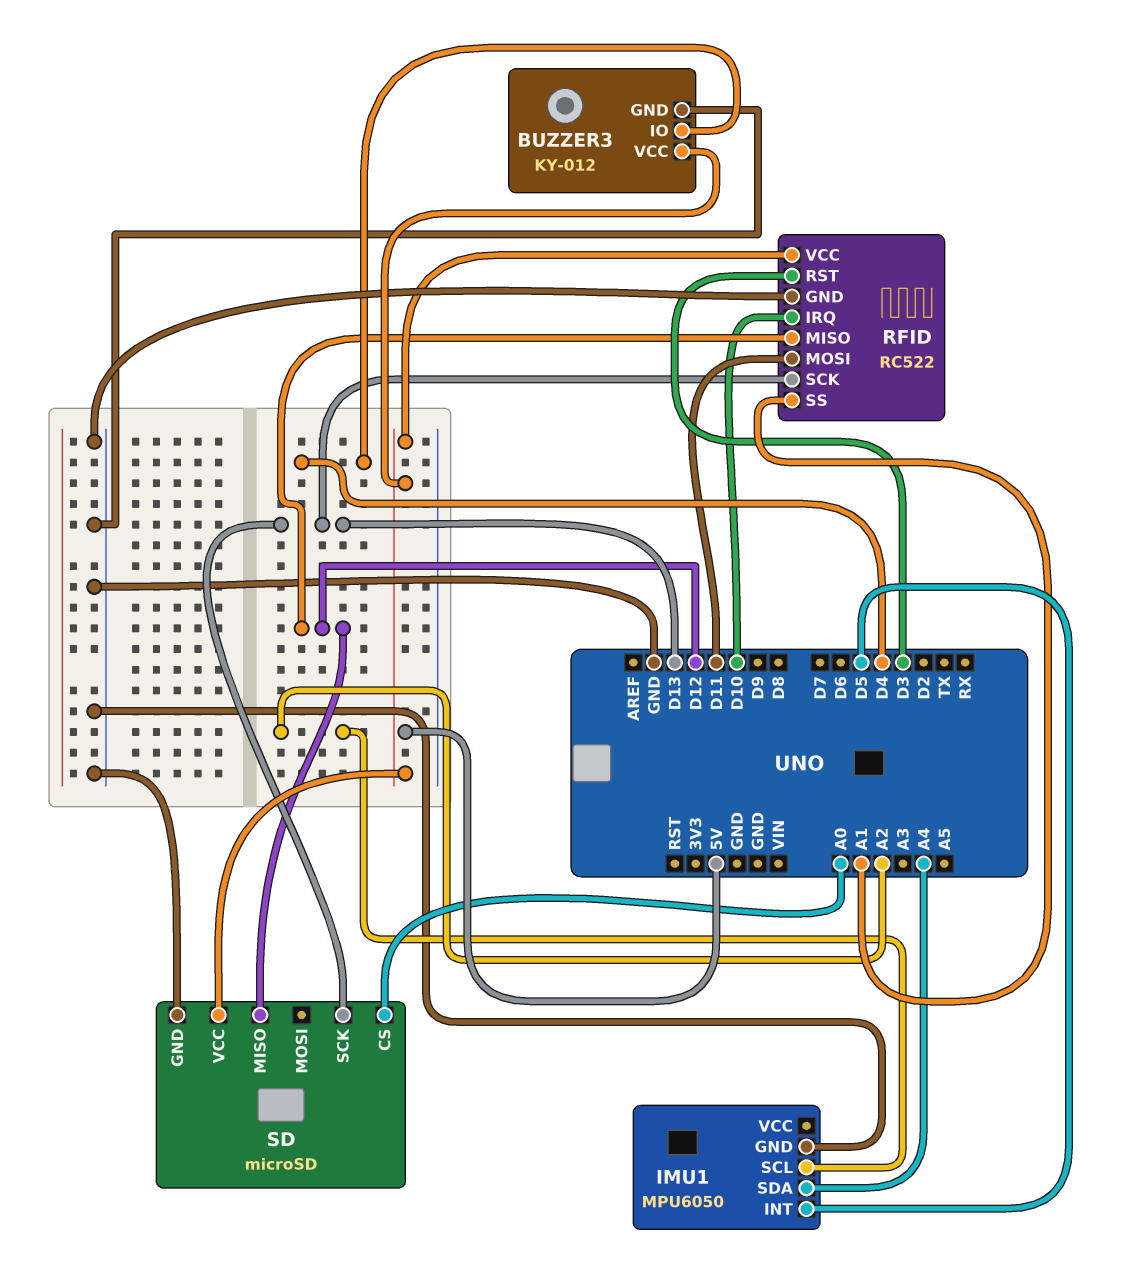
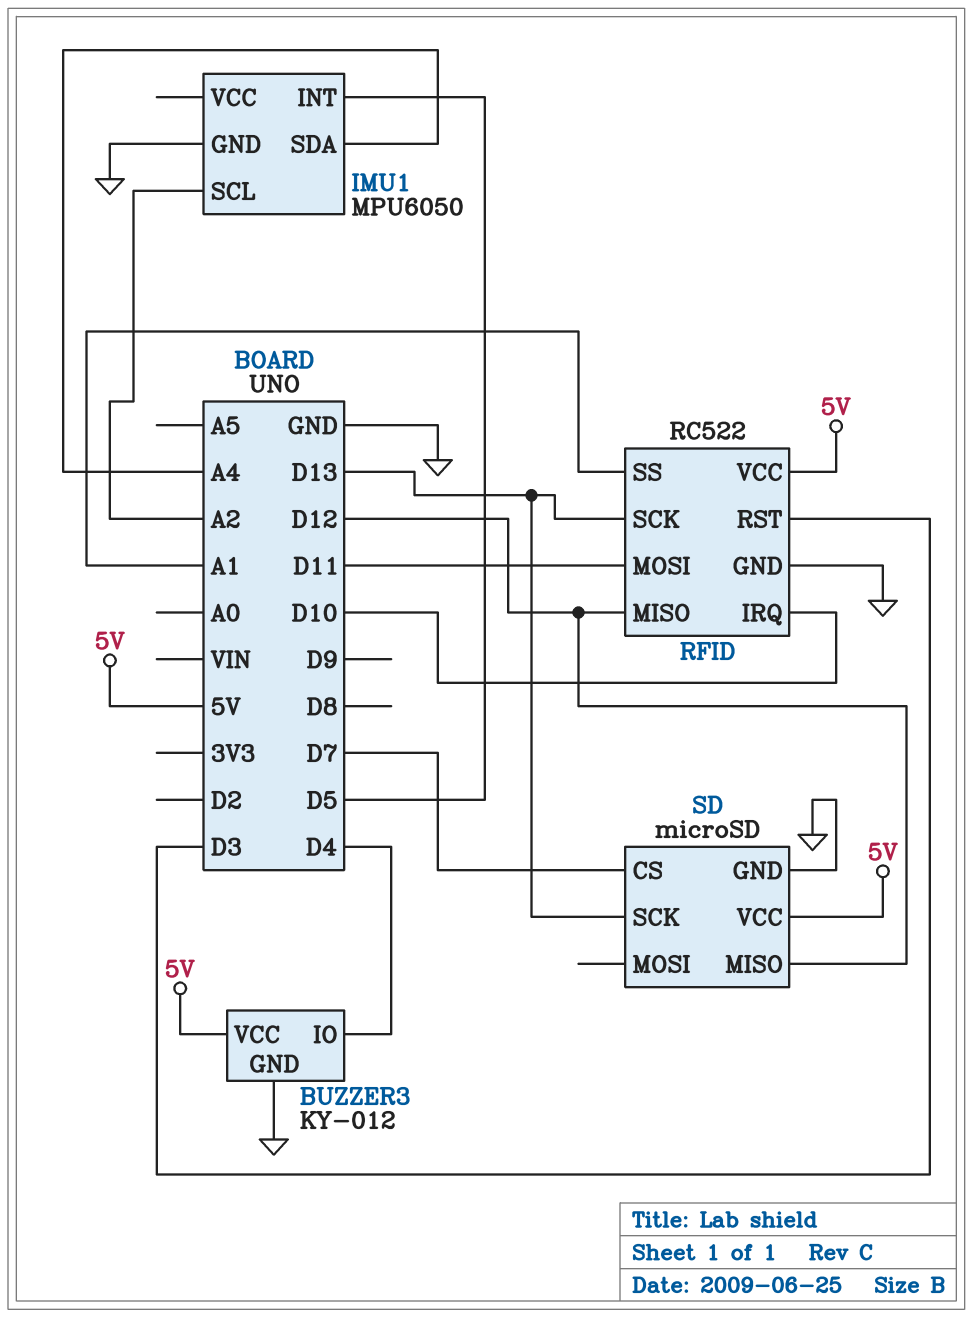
SD pin CS: A0 -> D7

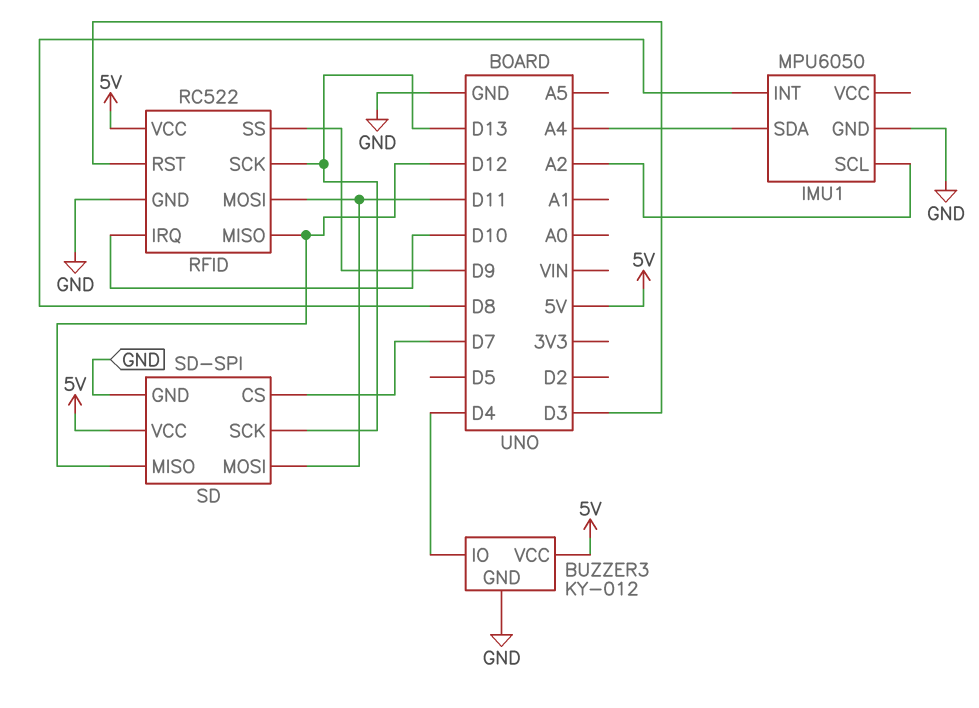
IMU1 pin INT: D5 -> D8
RFID pin SS: A1 -> D9
SD: microSD -> SD-SPI
SD pin MOSI: none -> D11

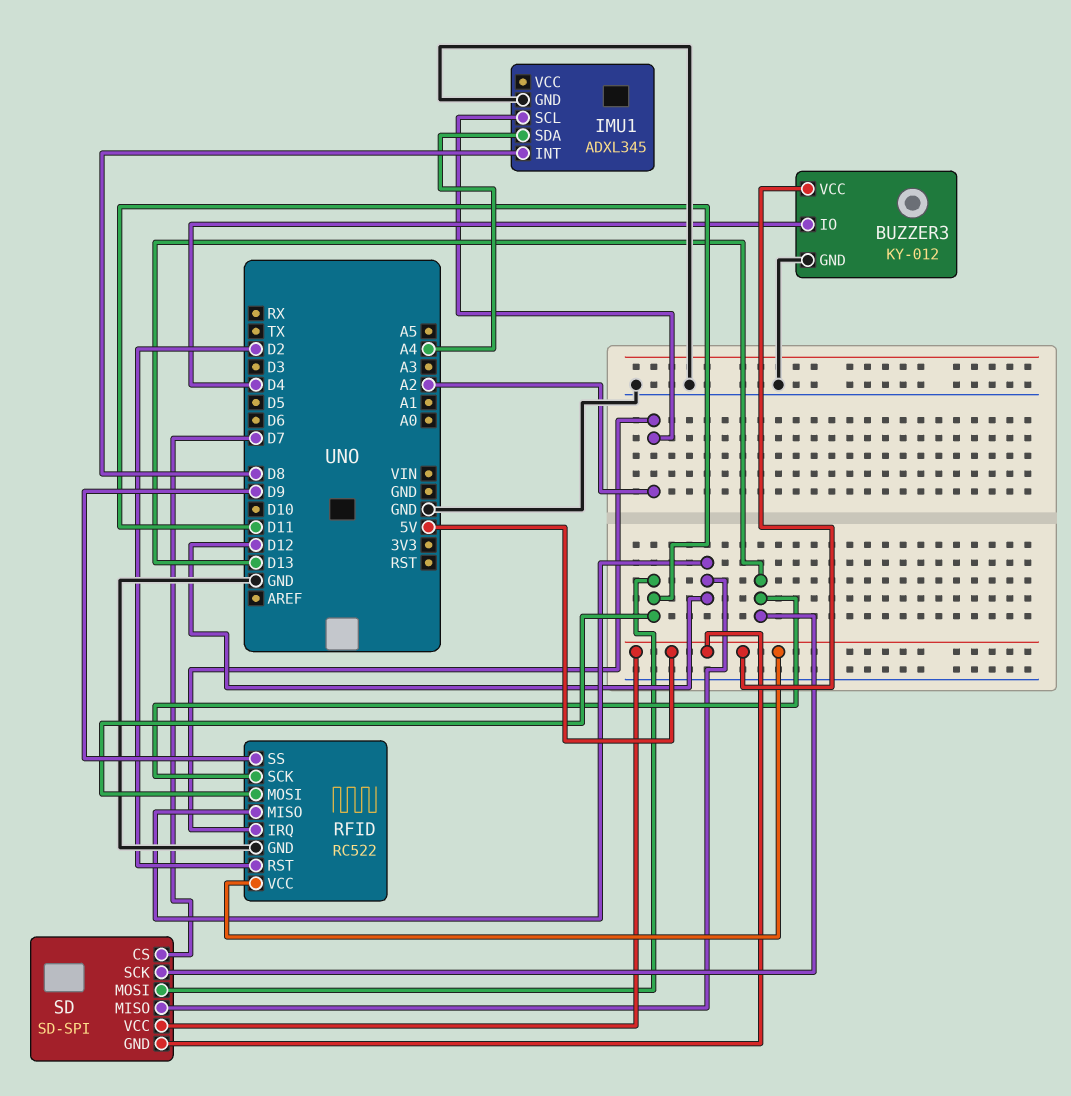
IMU1: MPU6050 -> ADXL345
RFID pin IRQ: D10 -> A2
RFID pin RST: D3 -> D2
SD pin GND: GND -> 5V

